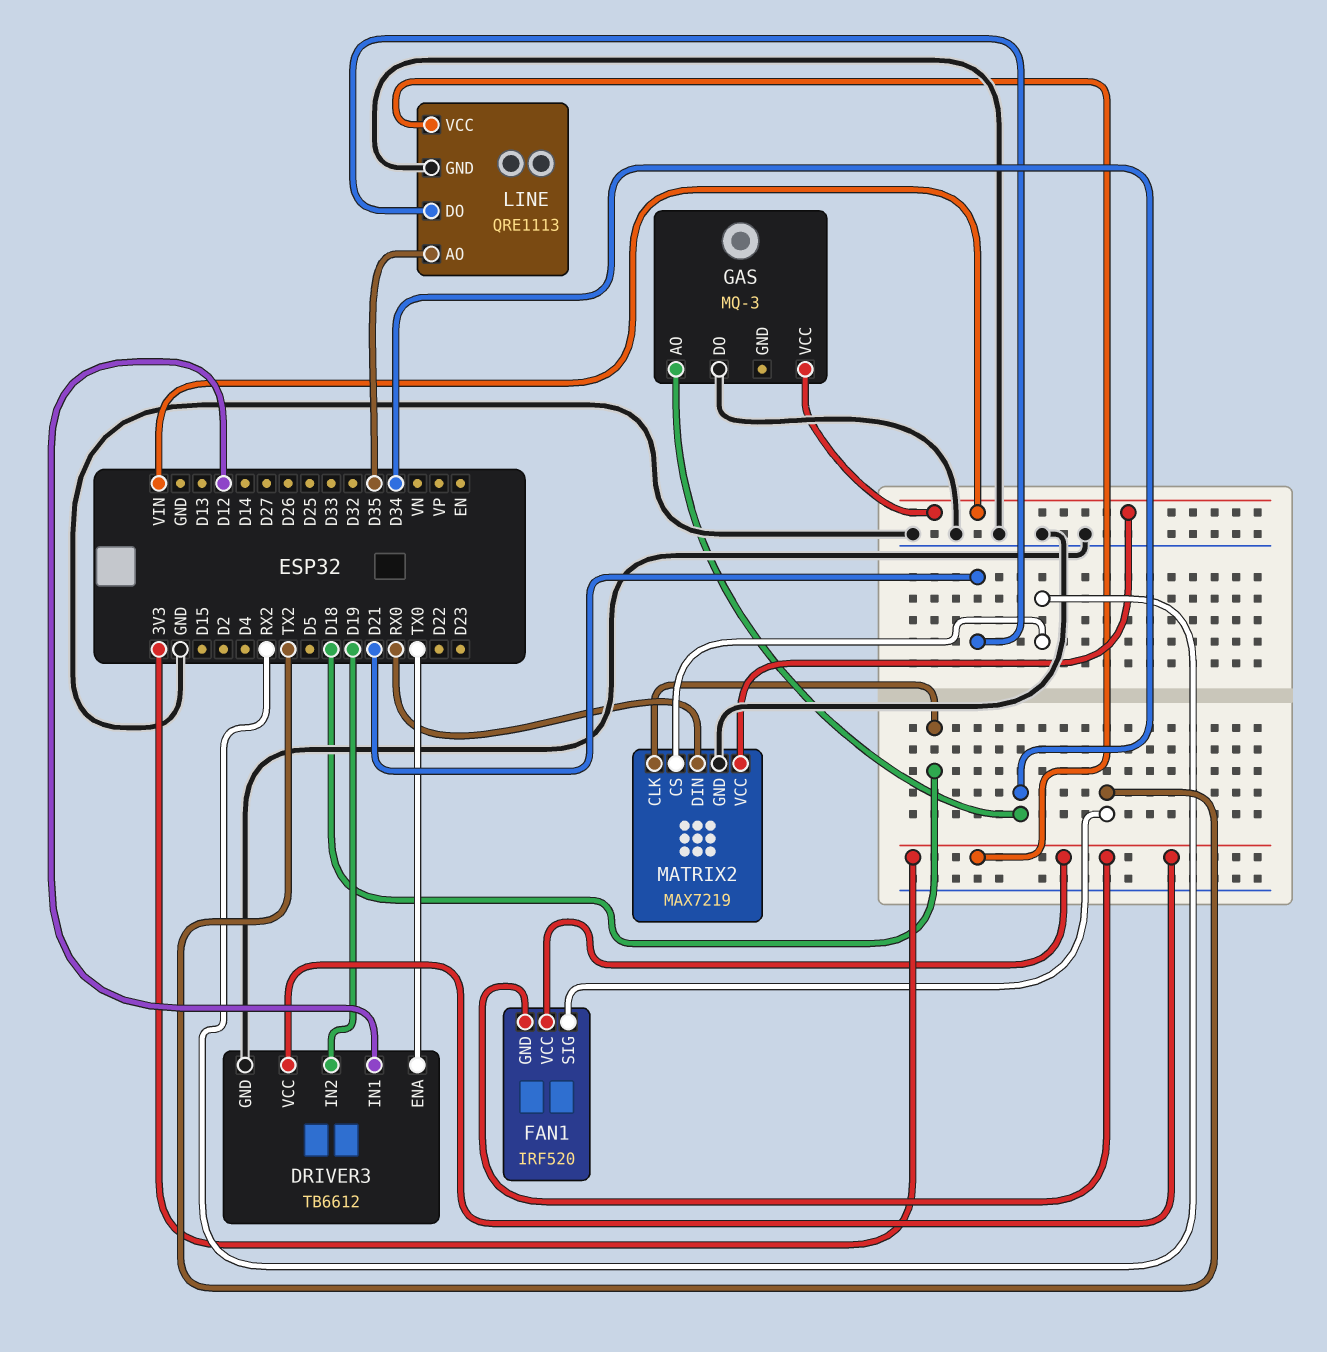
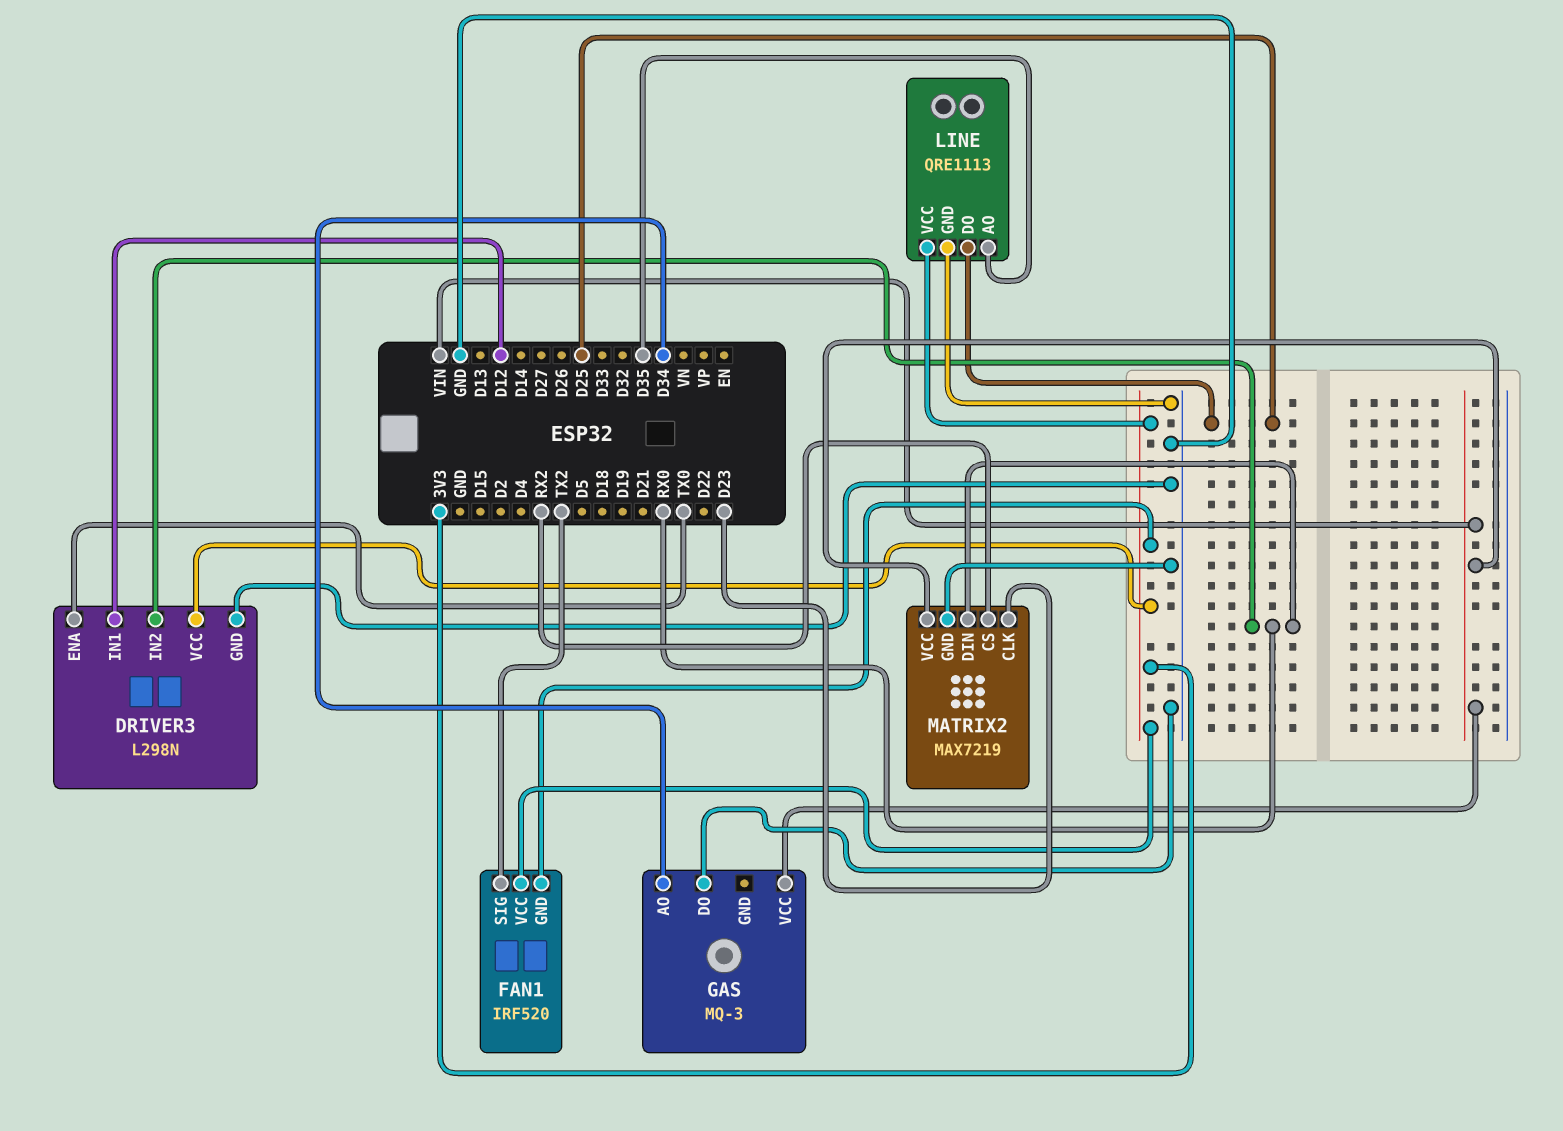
DRIVER3: TB6612 -> L298N
DRIVER3 pin IN2: D19 -> RX0
LINE pin DO: D21 -> D25
MATRIX2 pin CLK: D18 -> D23

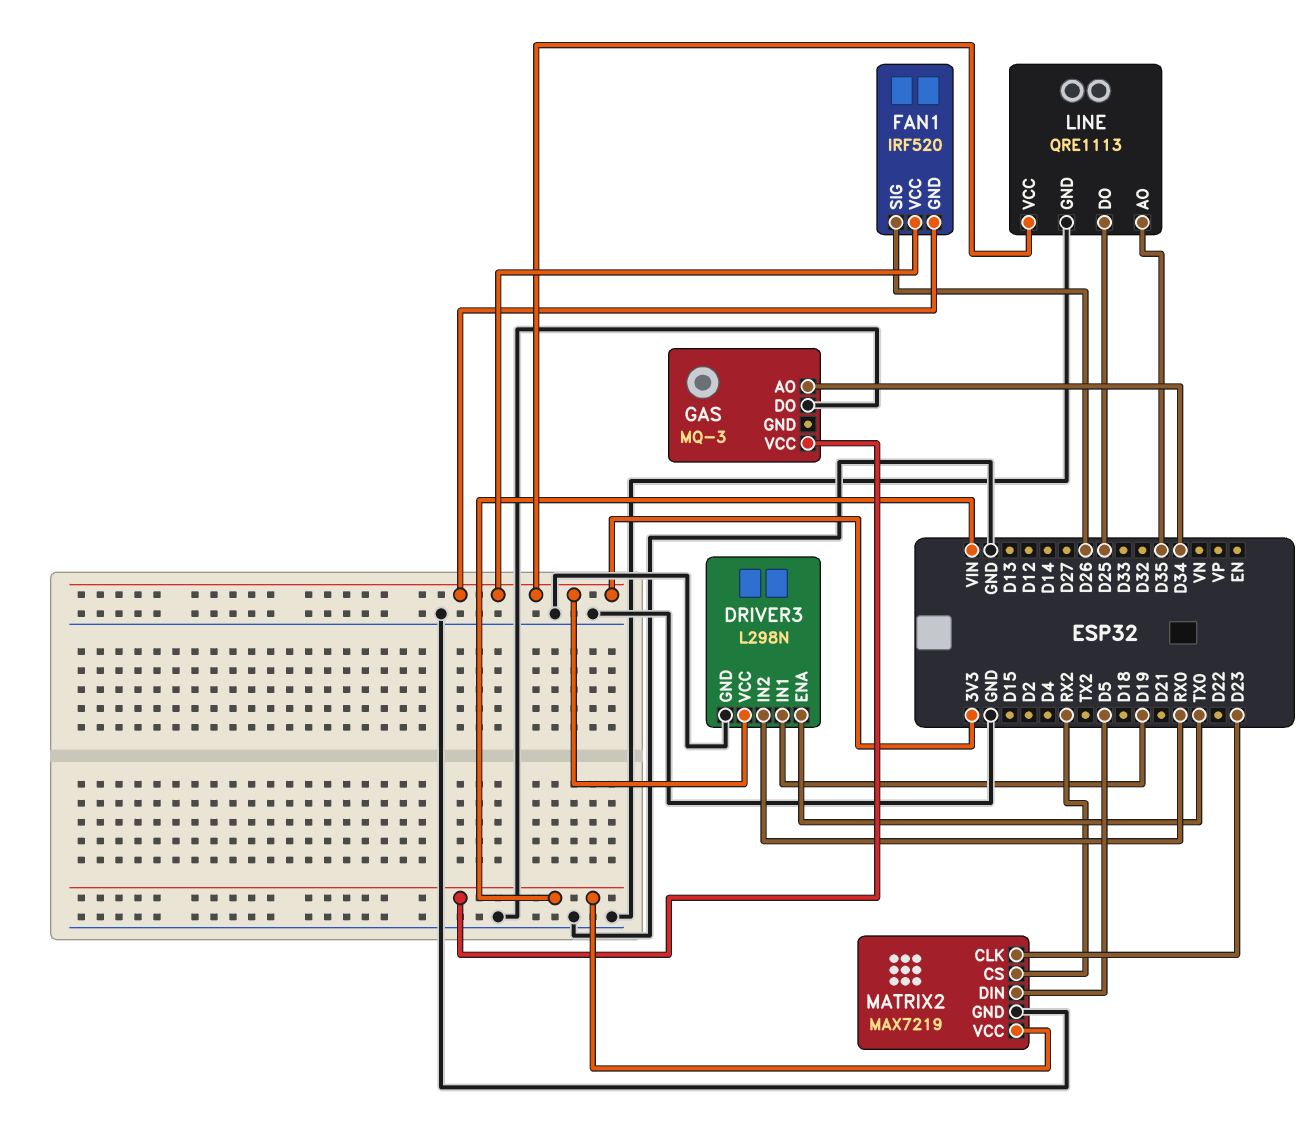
DRIVER3 pin IN1: D12 -> D19
FAN1 pin SIG: TX2 -> D26
MATRIX2 pin DIN: RX0 -> D5

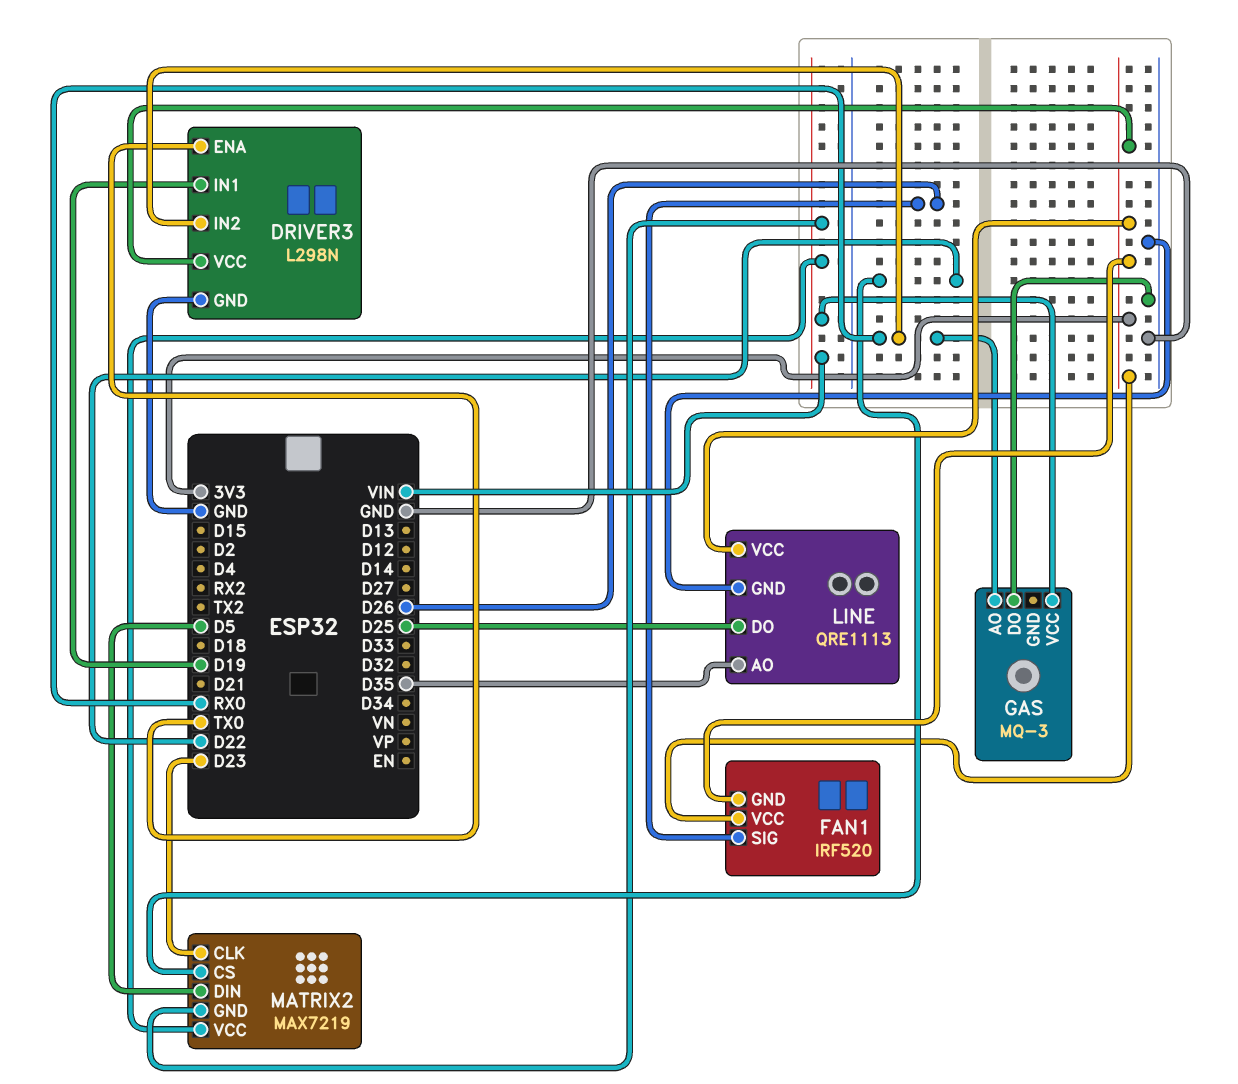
GAS pin AO: D34 -> RX0
MATRIX2 pin CS: RX2 -> D22
MATRIX2 pin GND: GND -> VIN

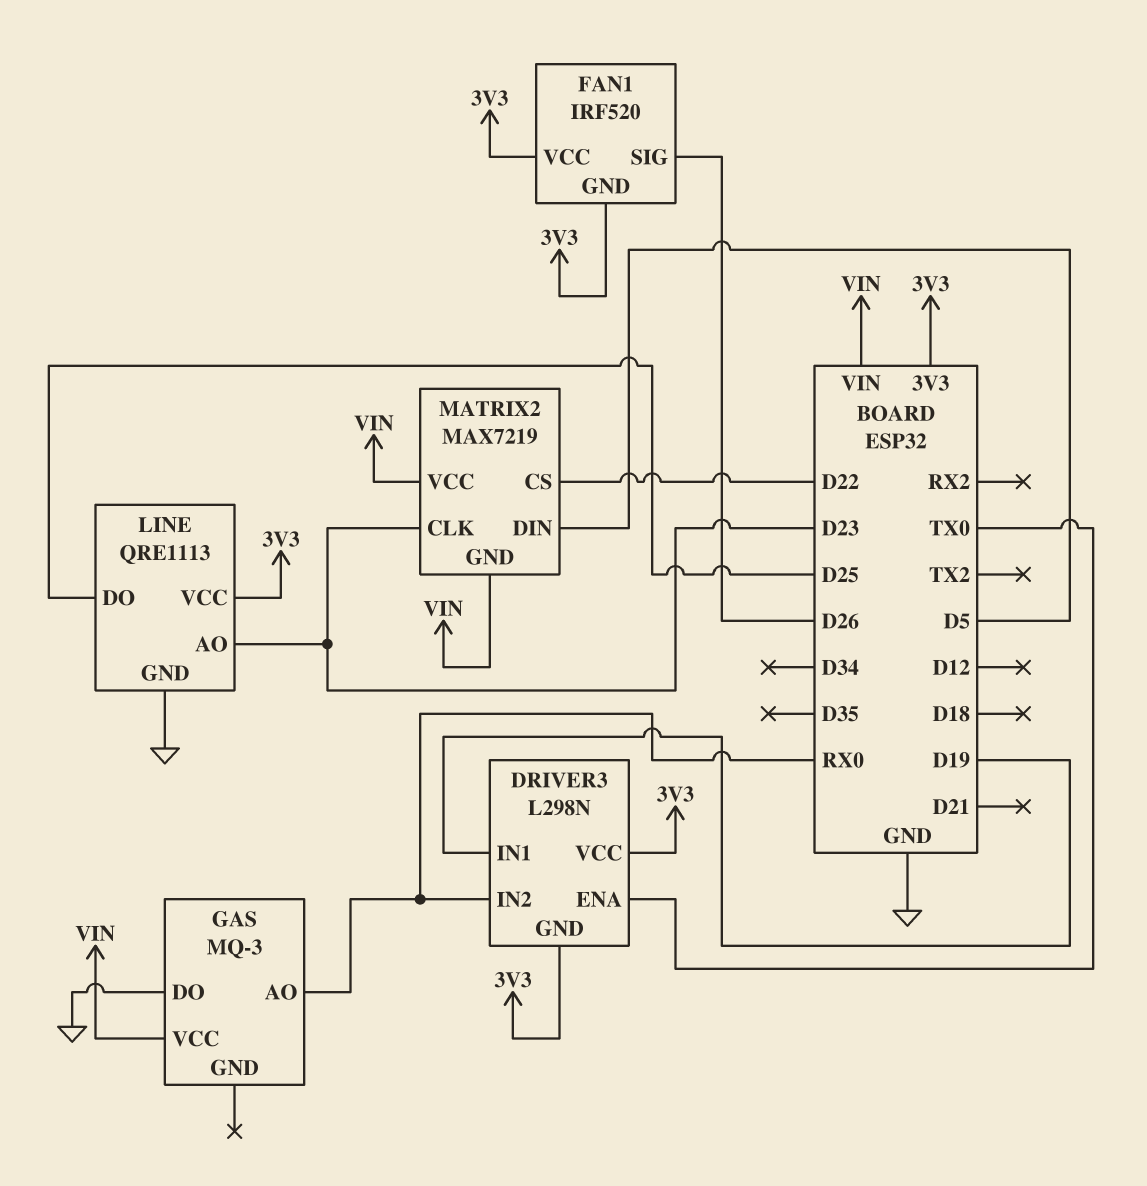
DRIVER3 pin GND: GND -> 3V3
LINE pin AO: D35 -> D23

